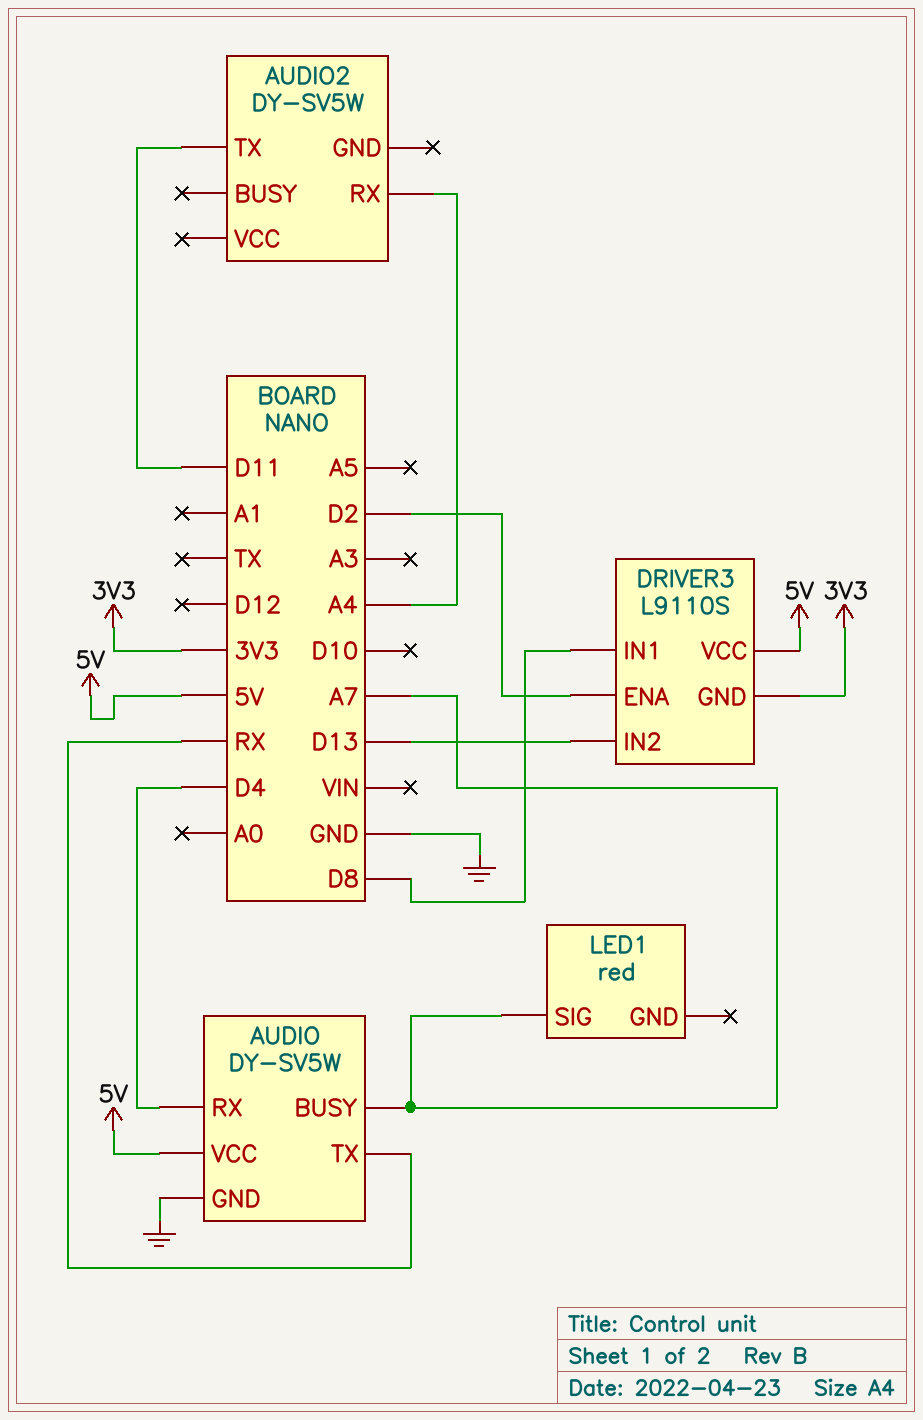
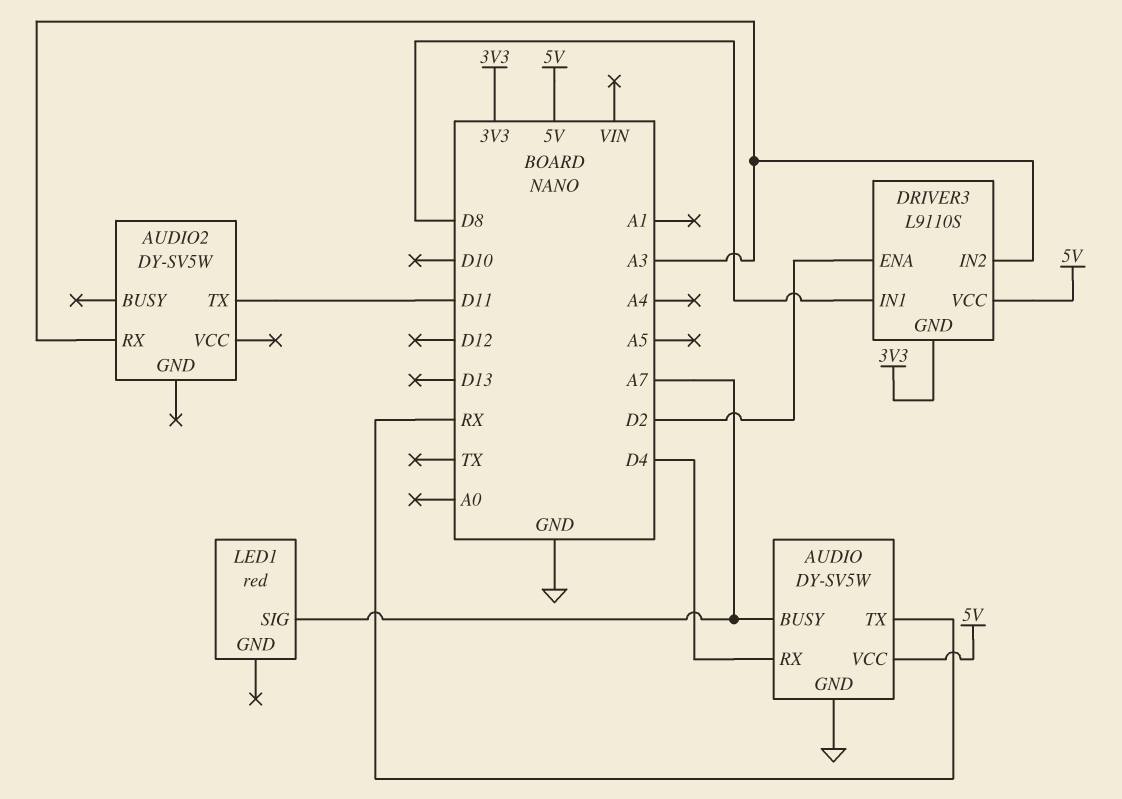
AUDIO2 pin RX: A4 -> A3
DRIVER3 pin IN2: D13 -> A3

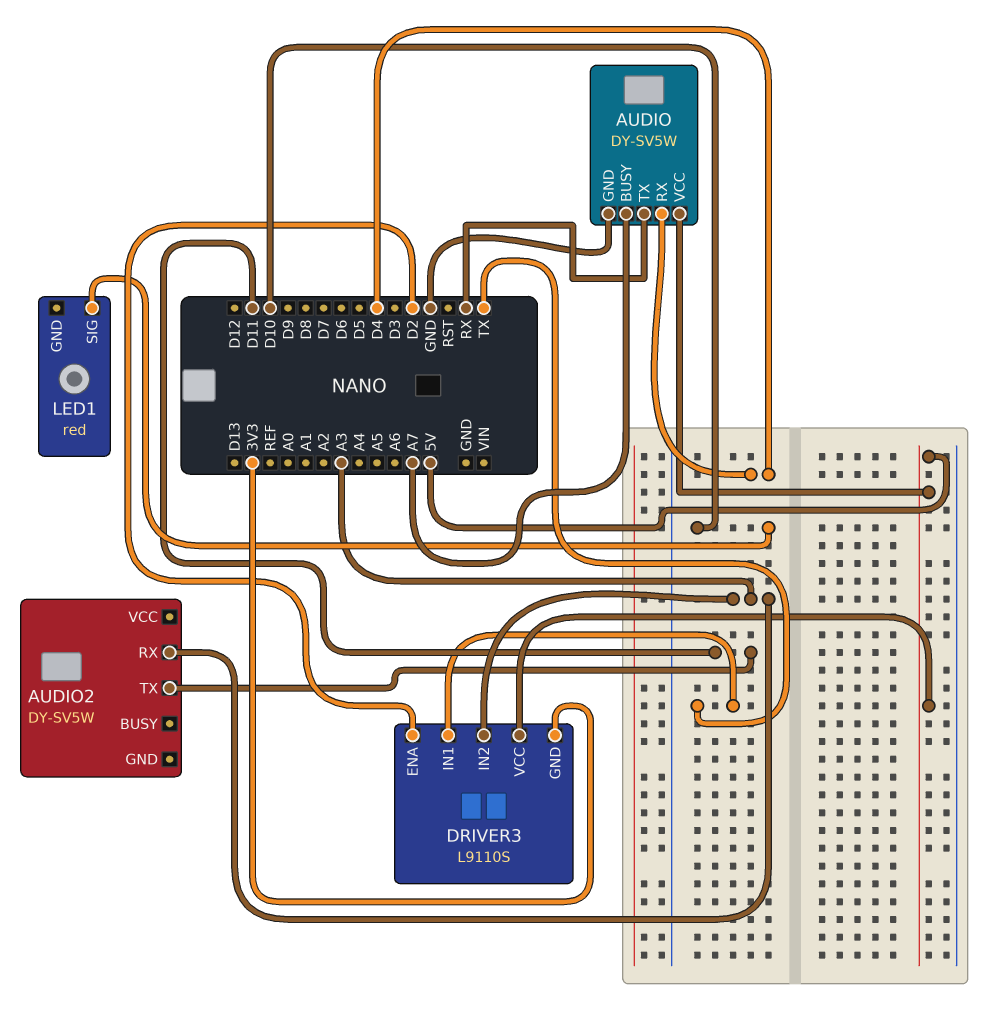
DRIVER3 pin IN1: D8 -> TX
LED1 pin SIG: A7 -> D10

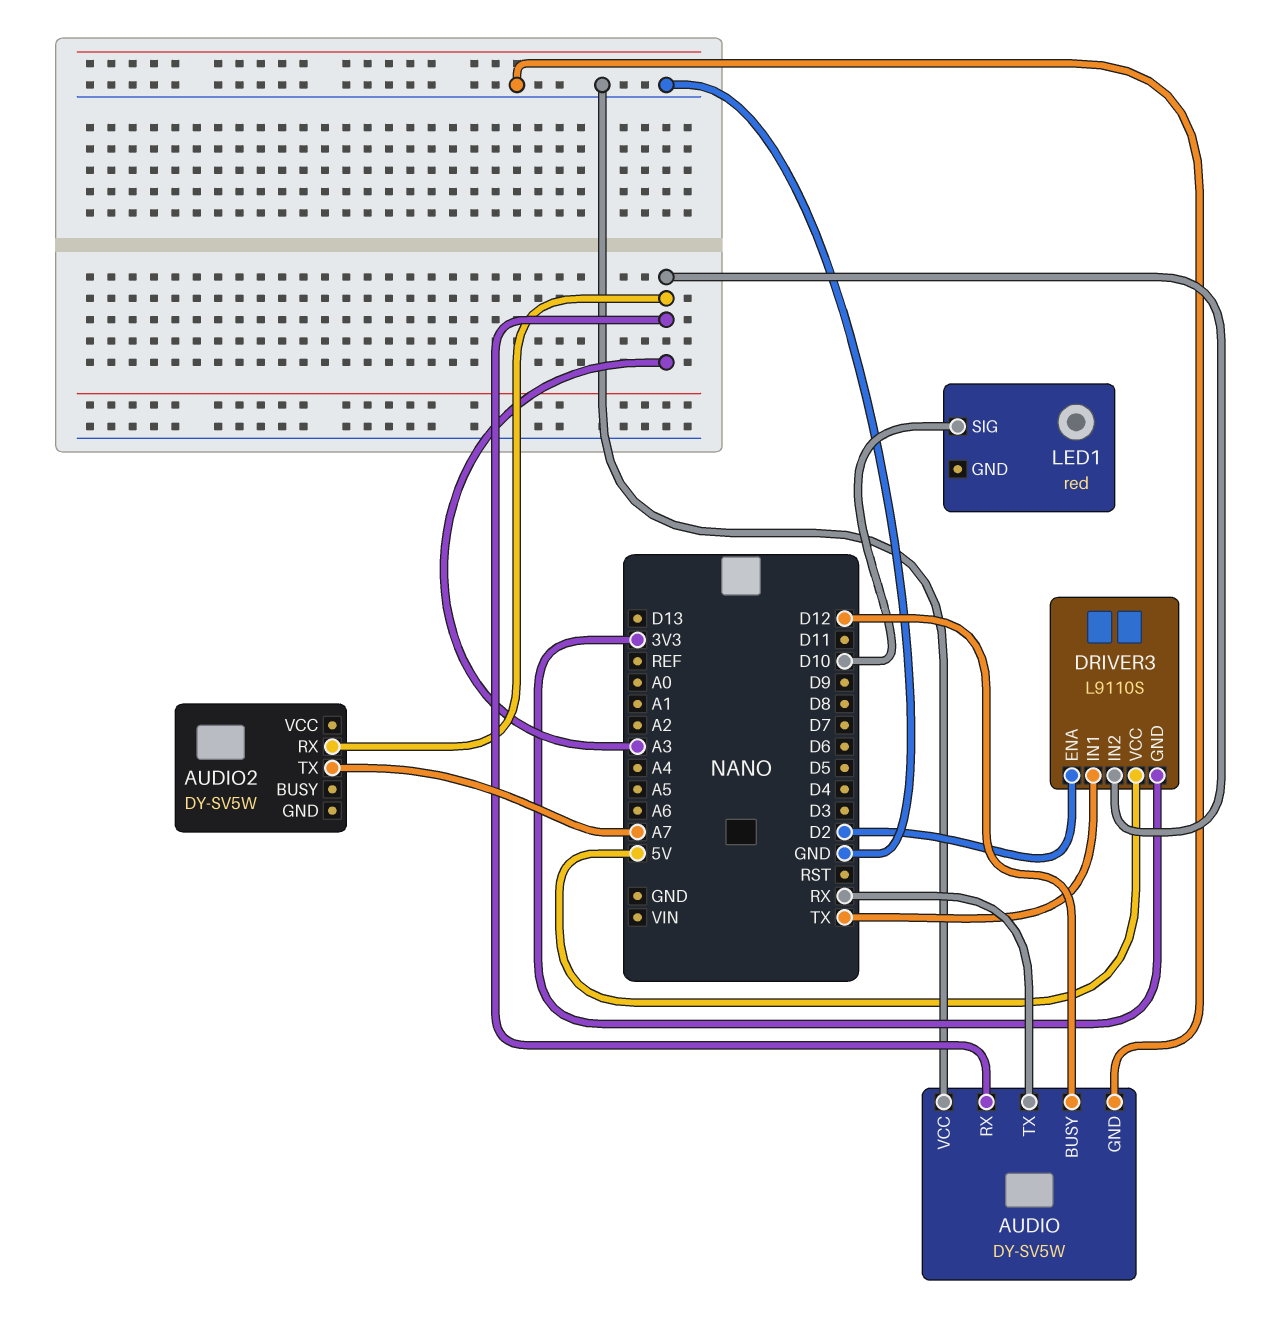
AUDIO pin BUSY: A7 -> D12
AUDIO pin RX: D4 -> A3
AUDIO pin VCC: 5V -> GND
AUDIO2 pin TX: D11 -> A7

